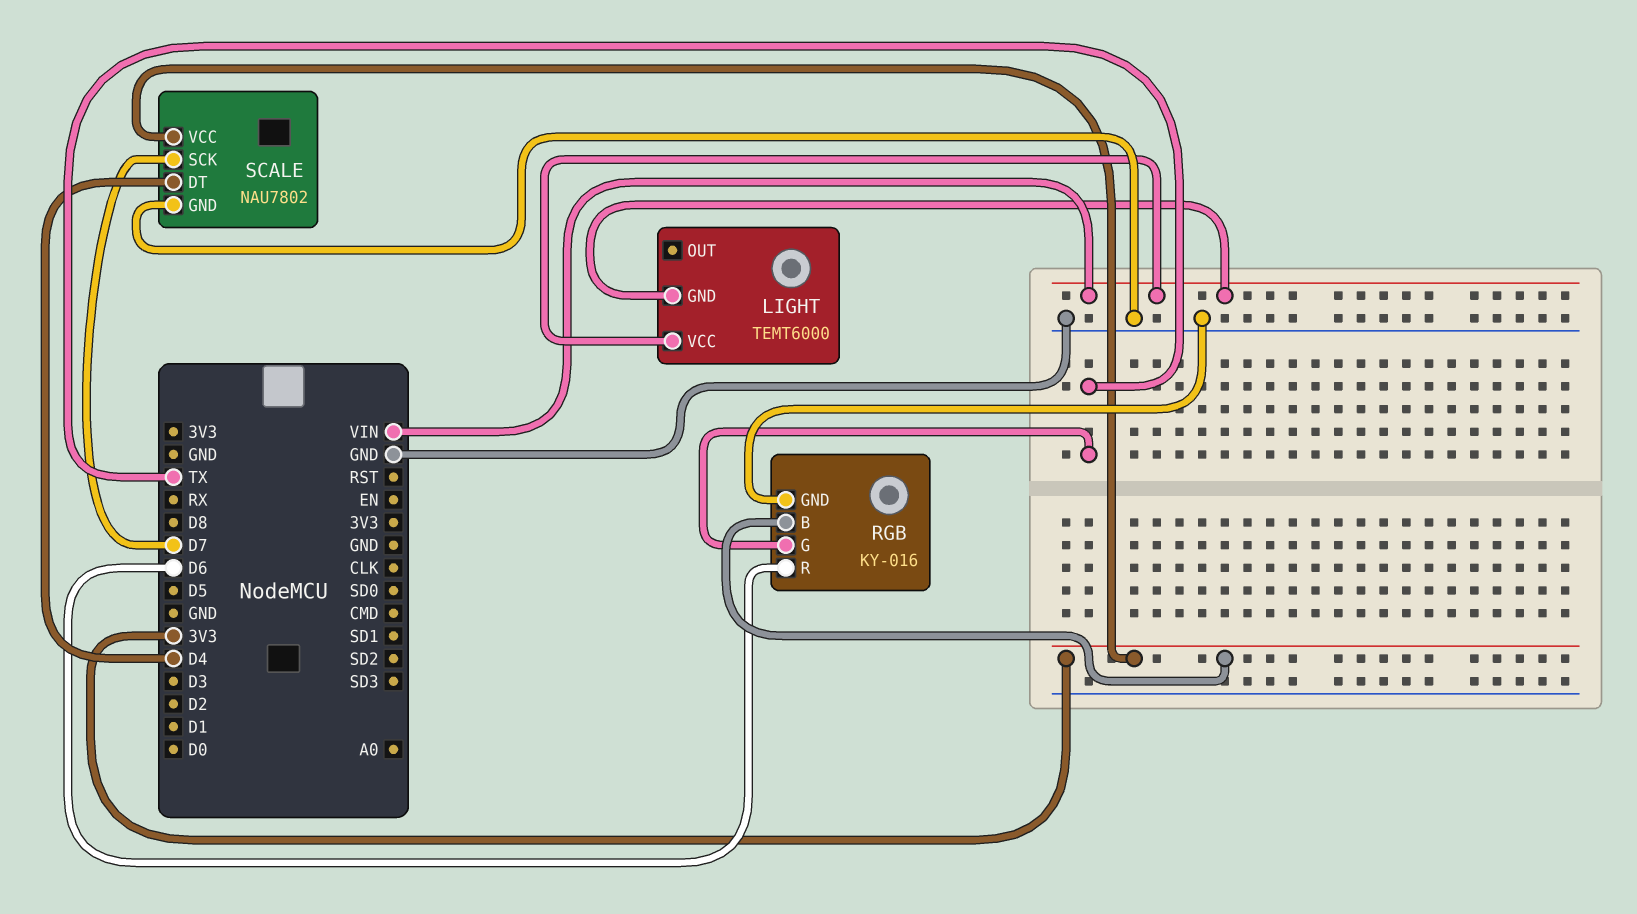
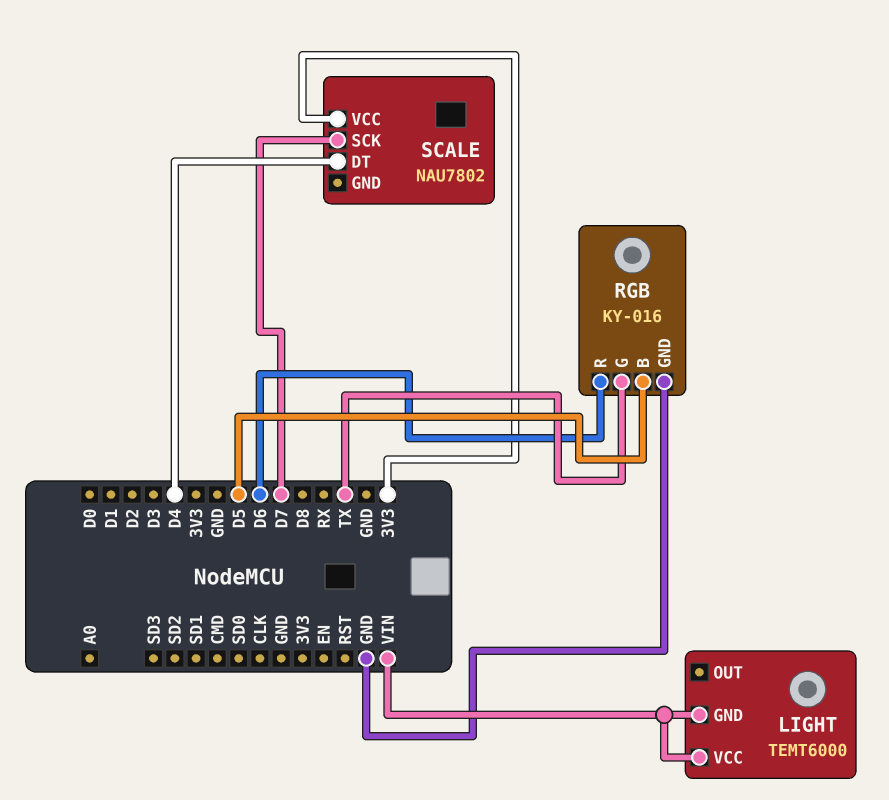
RGB pin B: 3V3 -> D5
SCALE pin GND: GND -> none

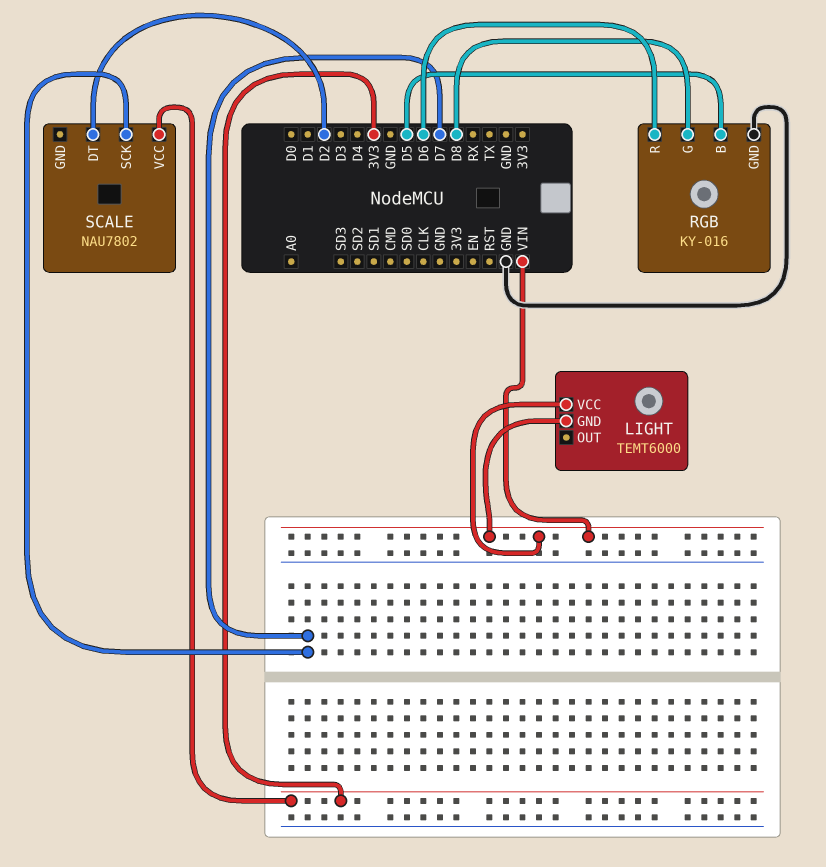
RGB pin G: TX -> D8
SCALE pin DT: D4 -> D2

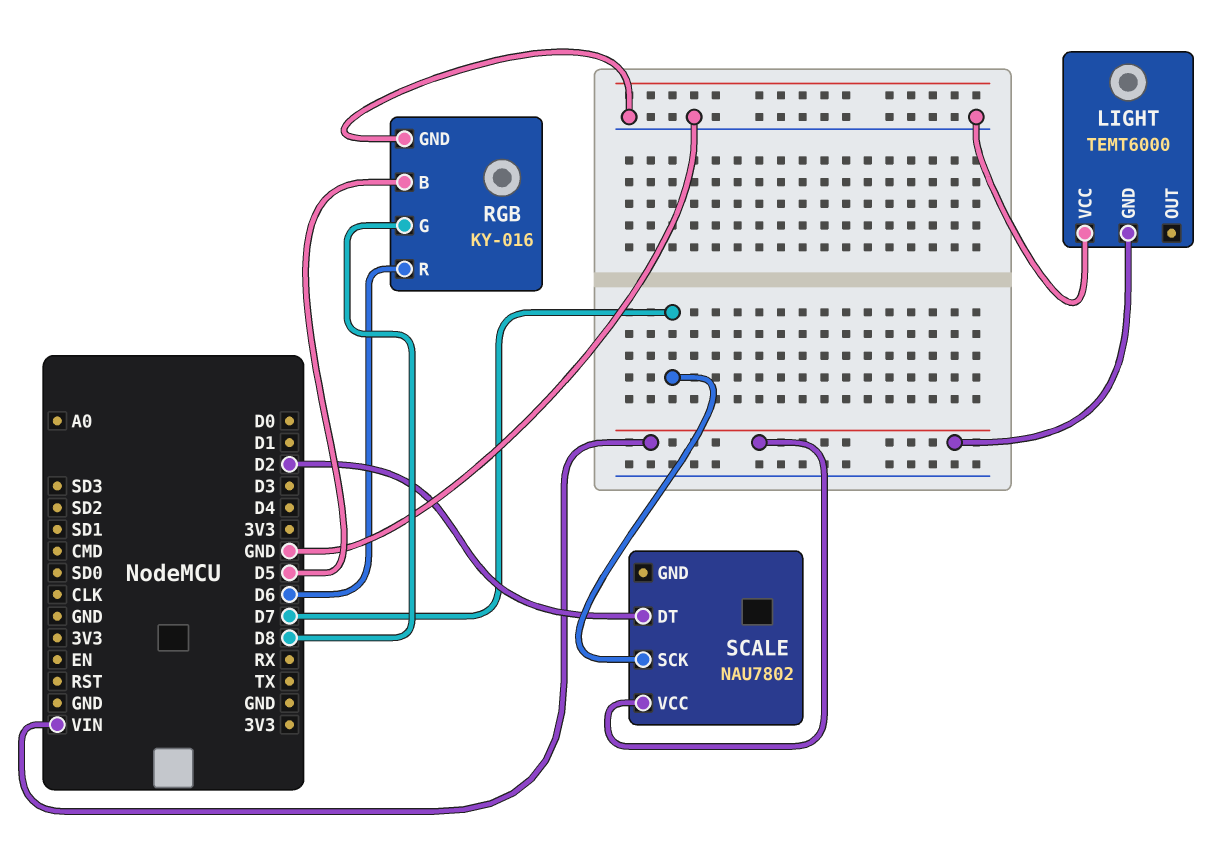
LIGHT pin VCC: VIN -> GND
SCALE pin VCC: 3V3 -> VIN

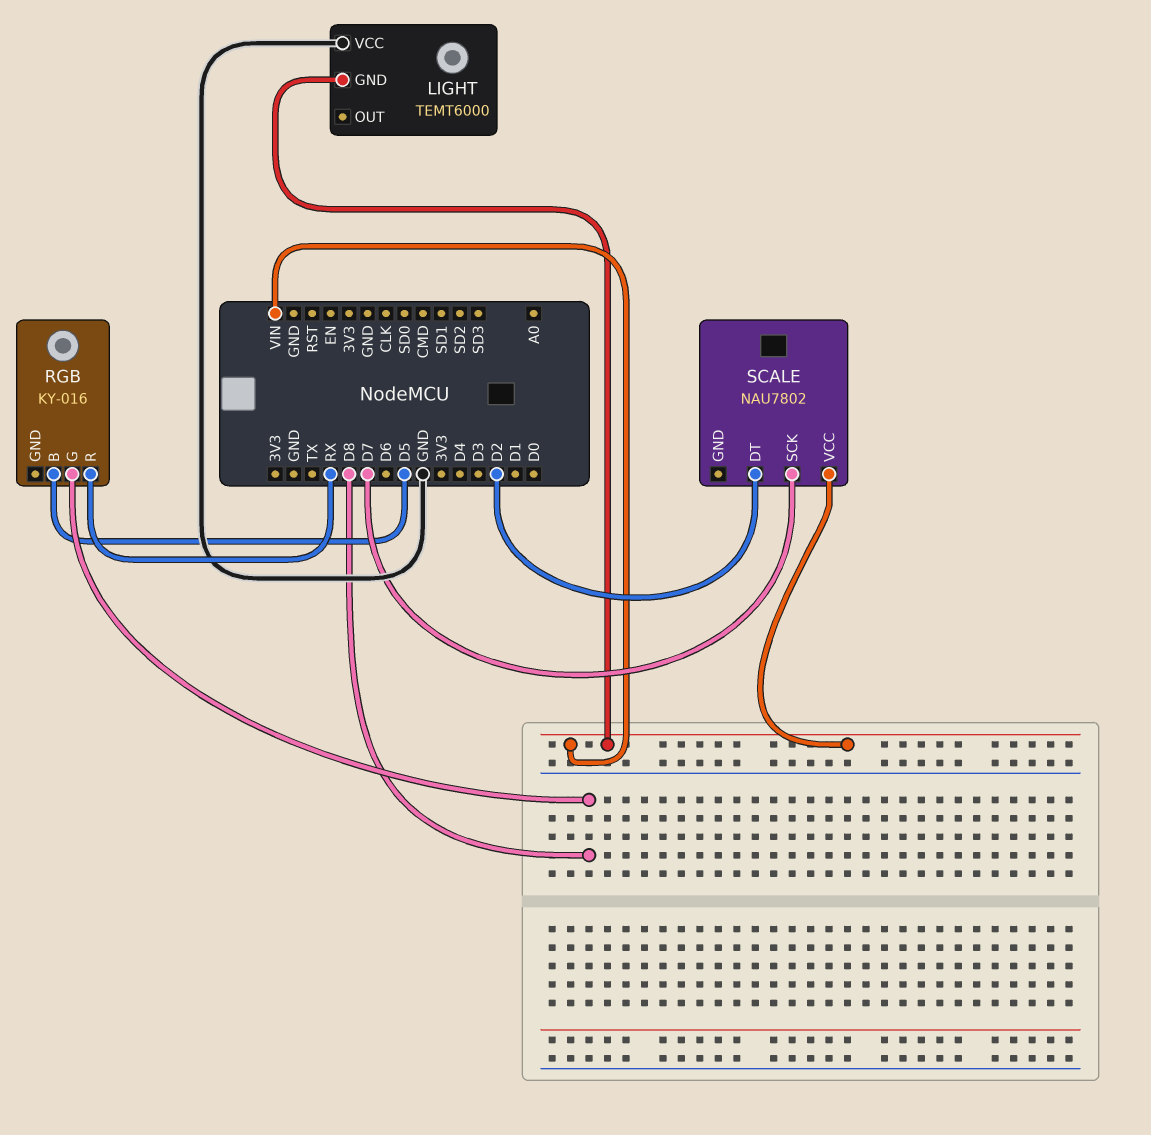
RGB pin GND: GND -> none
RGB pin R: D6 -> RX

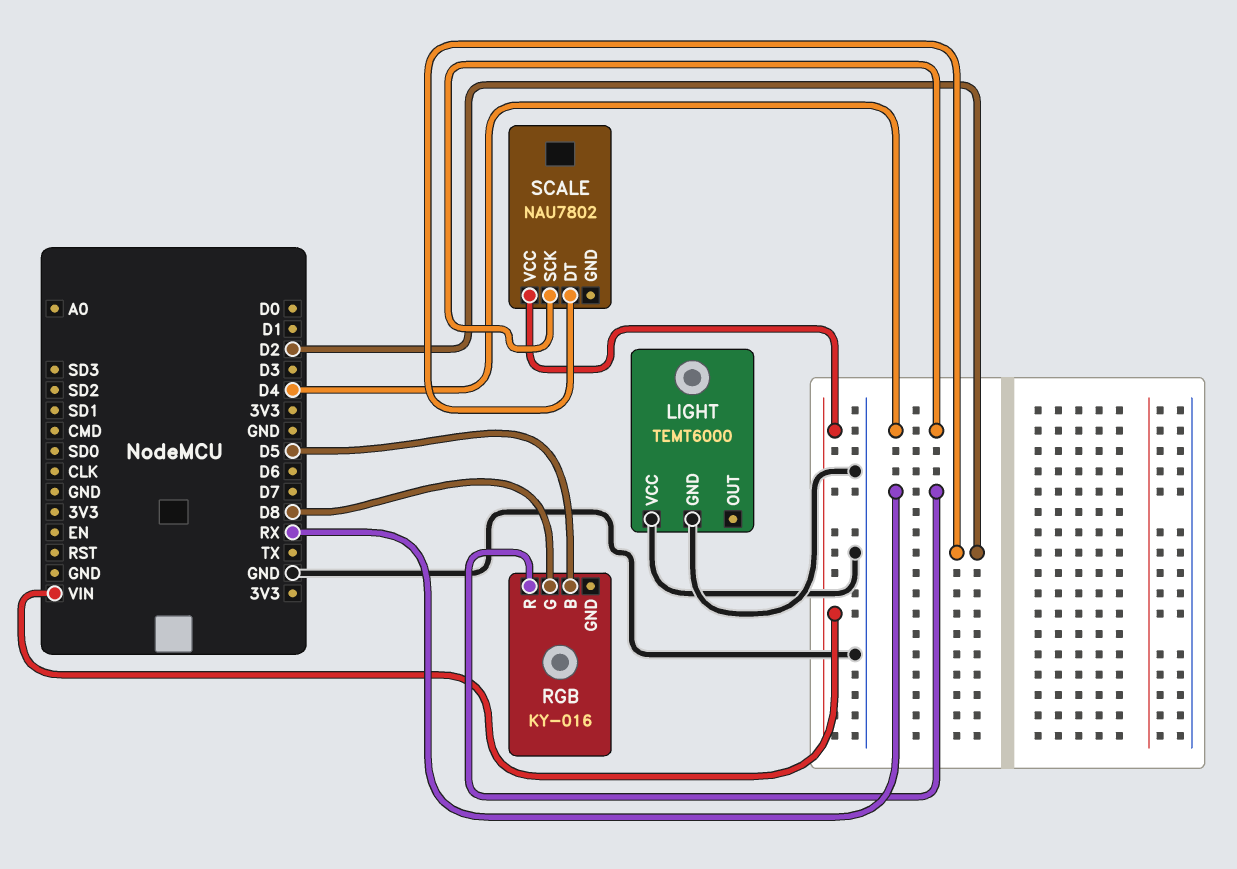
LIGHT pin GND: VIN -> GND
SCALE pin SCK: D7 -> D4

